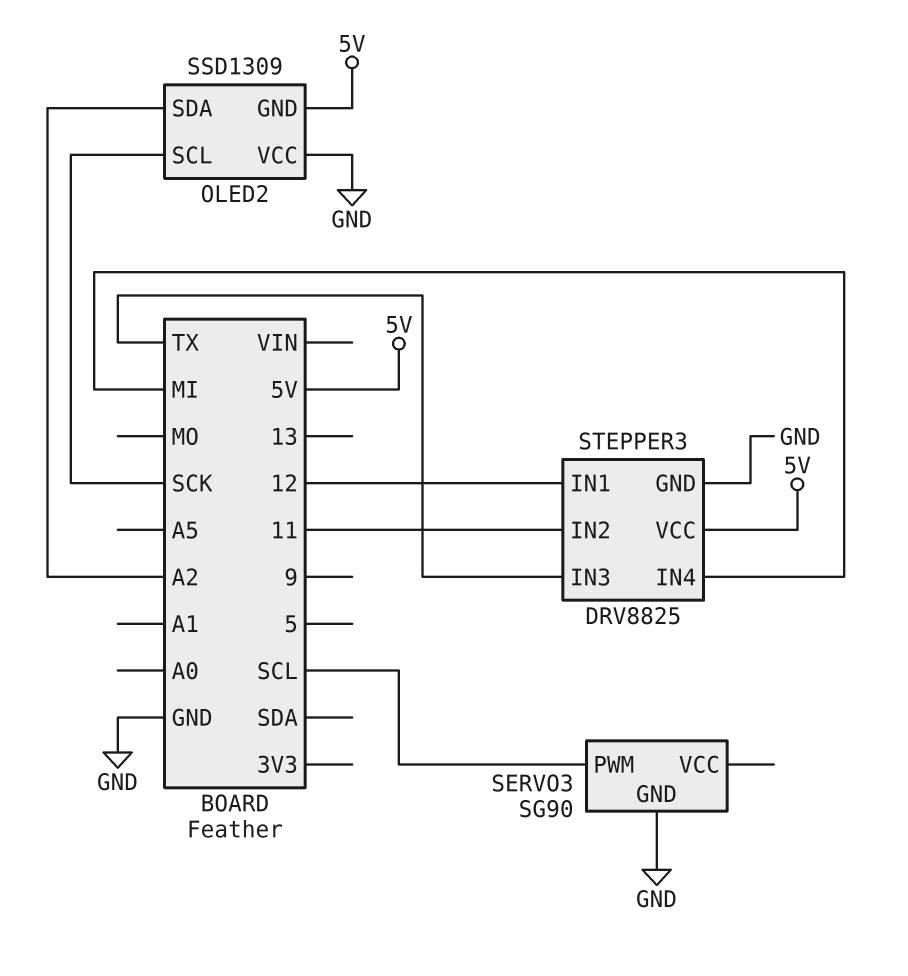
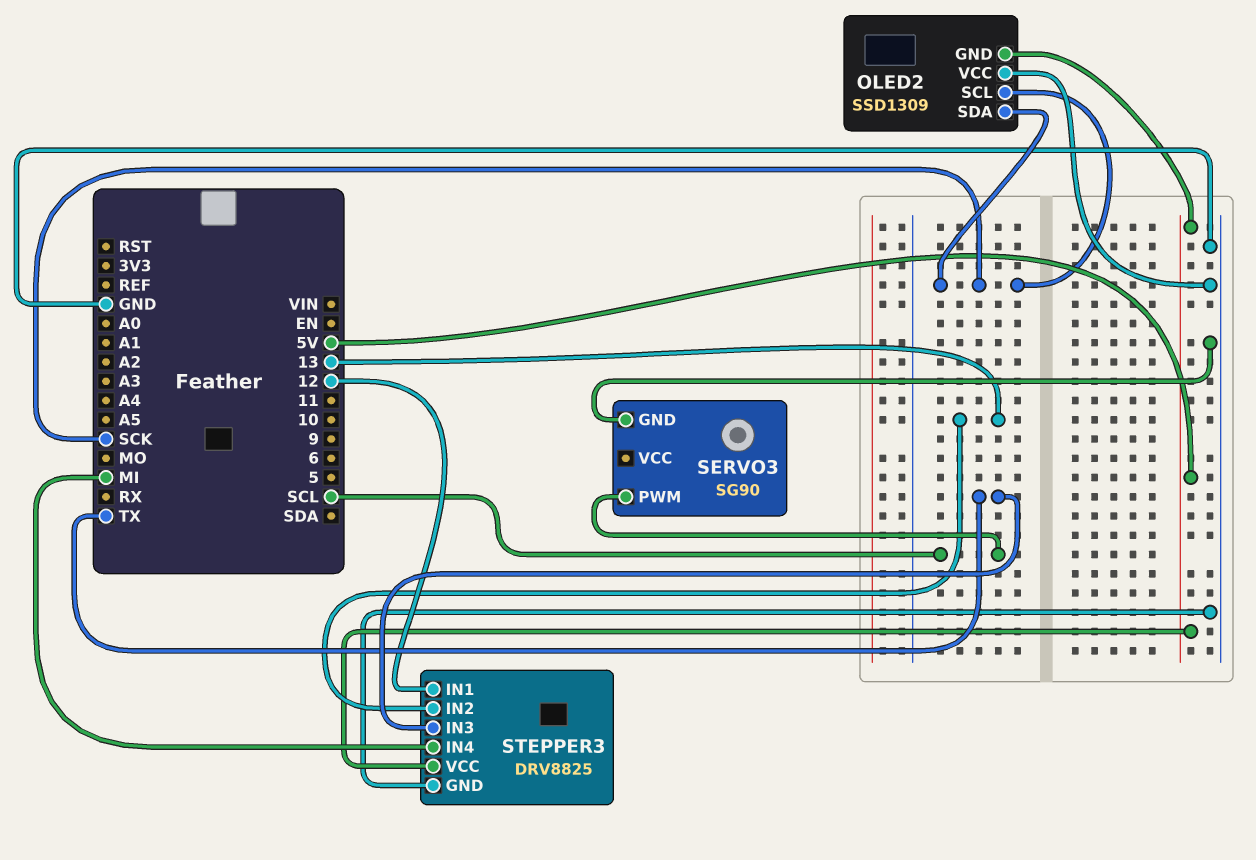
OLED2 pin SDA: A2 -> SCK
STEPPER3 pin IN2: 11 -> 13

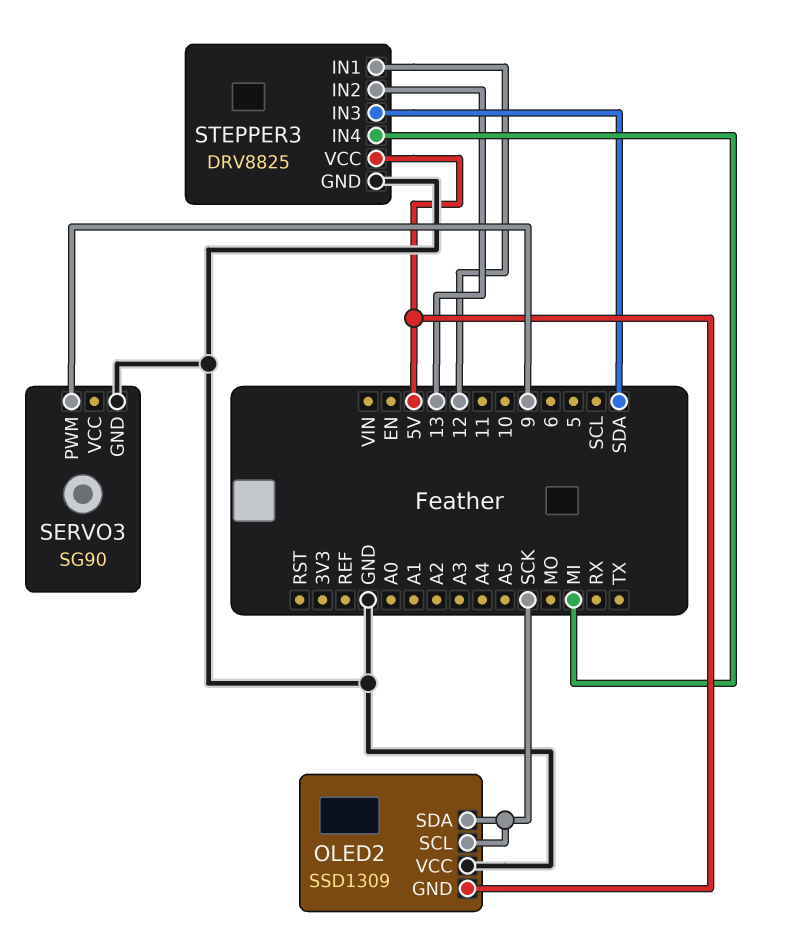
SERVO3 pin PWM: SCL -> 9
STEPPER3 pin IN3: TX -> SDA

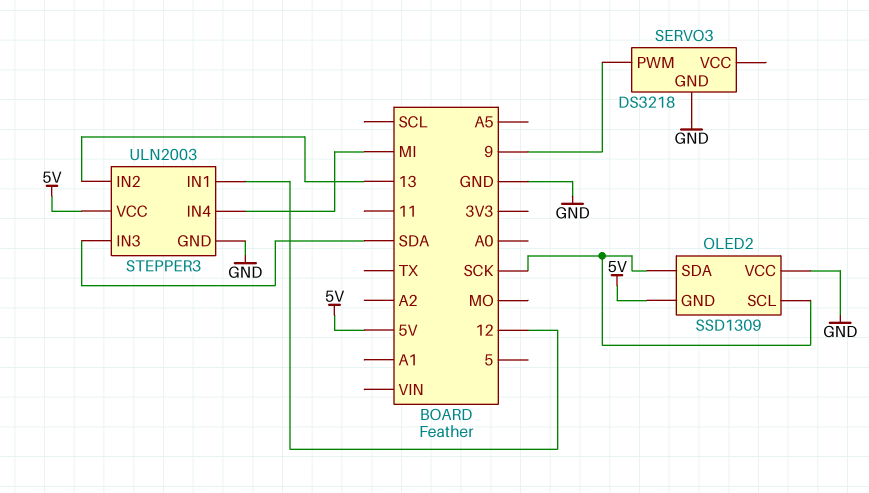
SERVO3: SG90 -> DS3218
STEPPER3: DRV8825 -> ULN2003

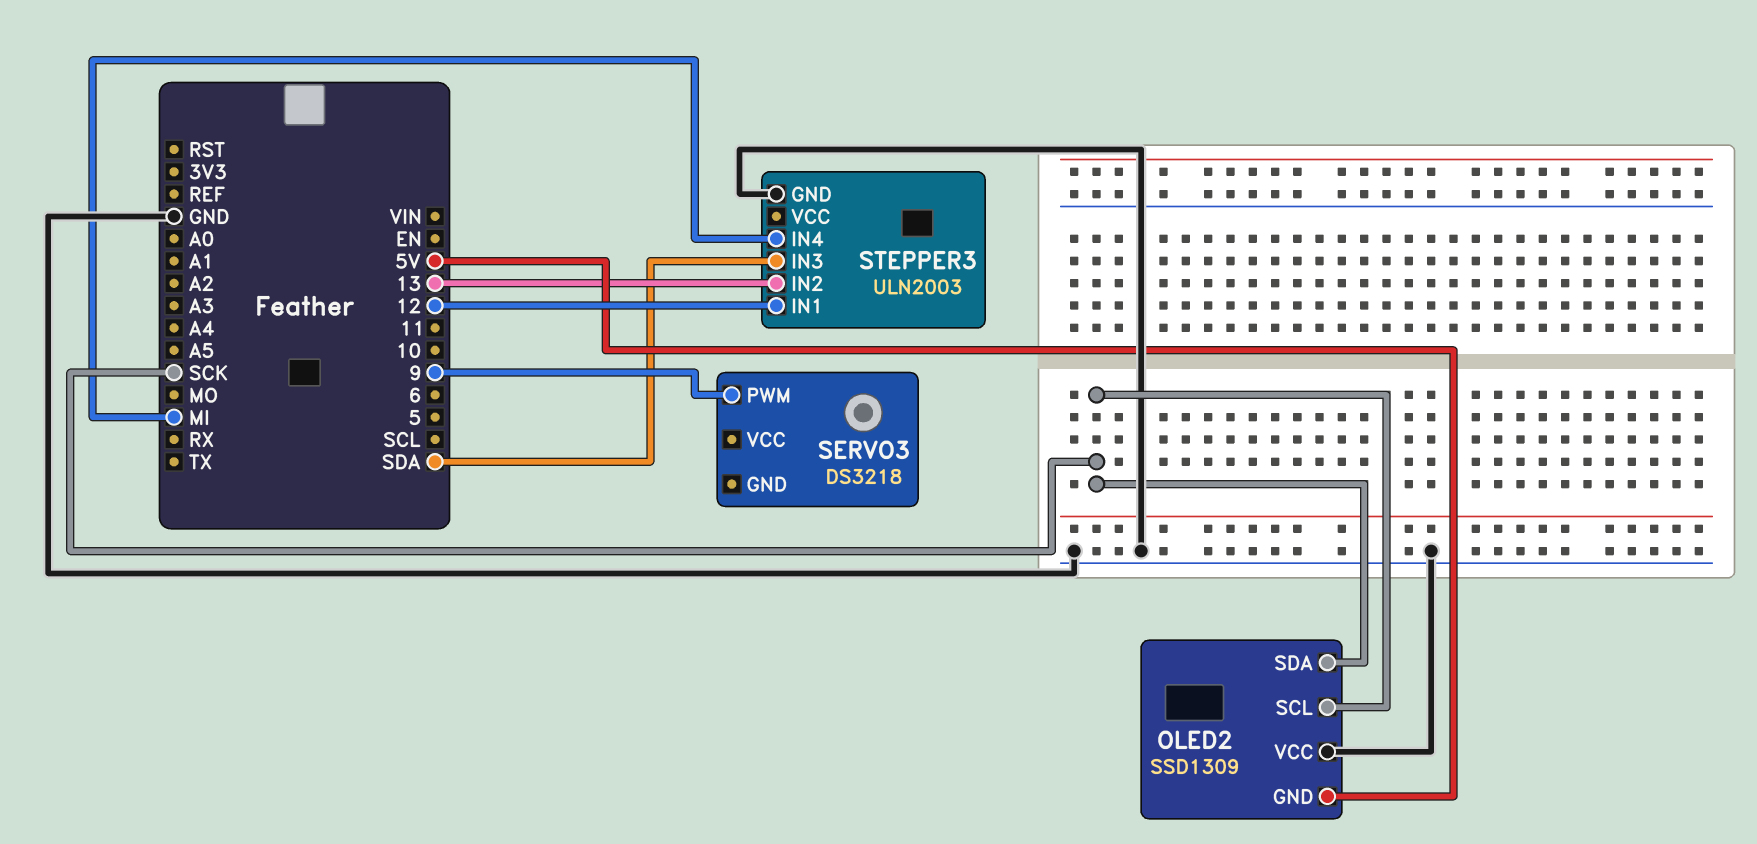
SERVO3 pin GND: GND -> none
STEPPER3 pin VCC: 5V -> none

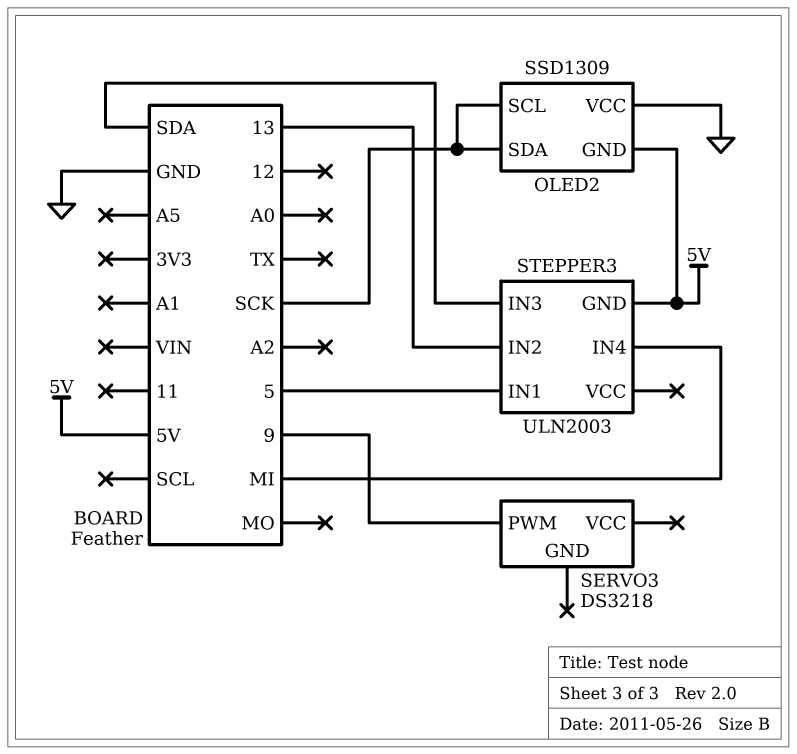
STEPPER3 pin GND: GND -> 5V
STEPPER3 pin IN1: 12 -> 5

